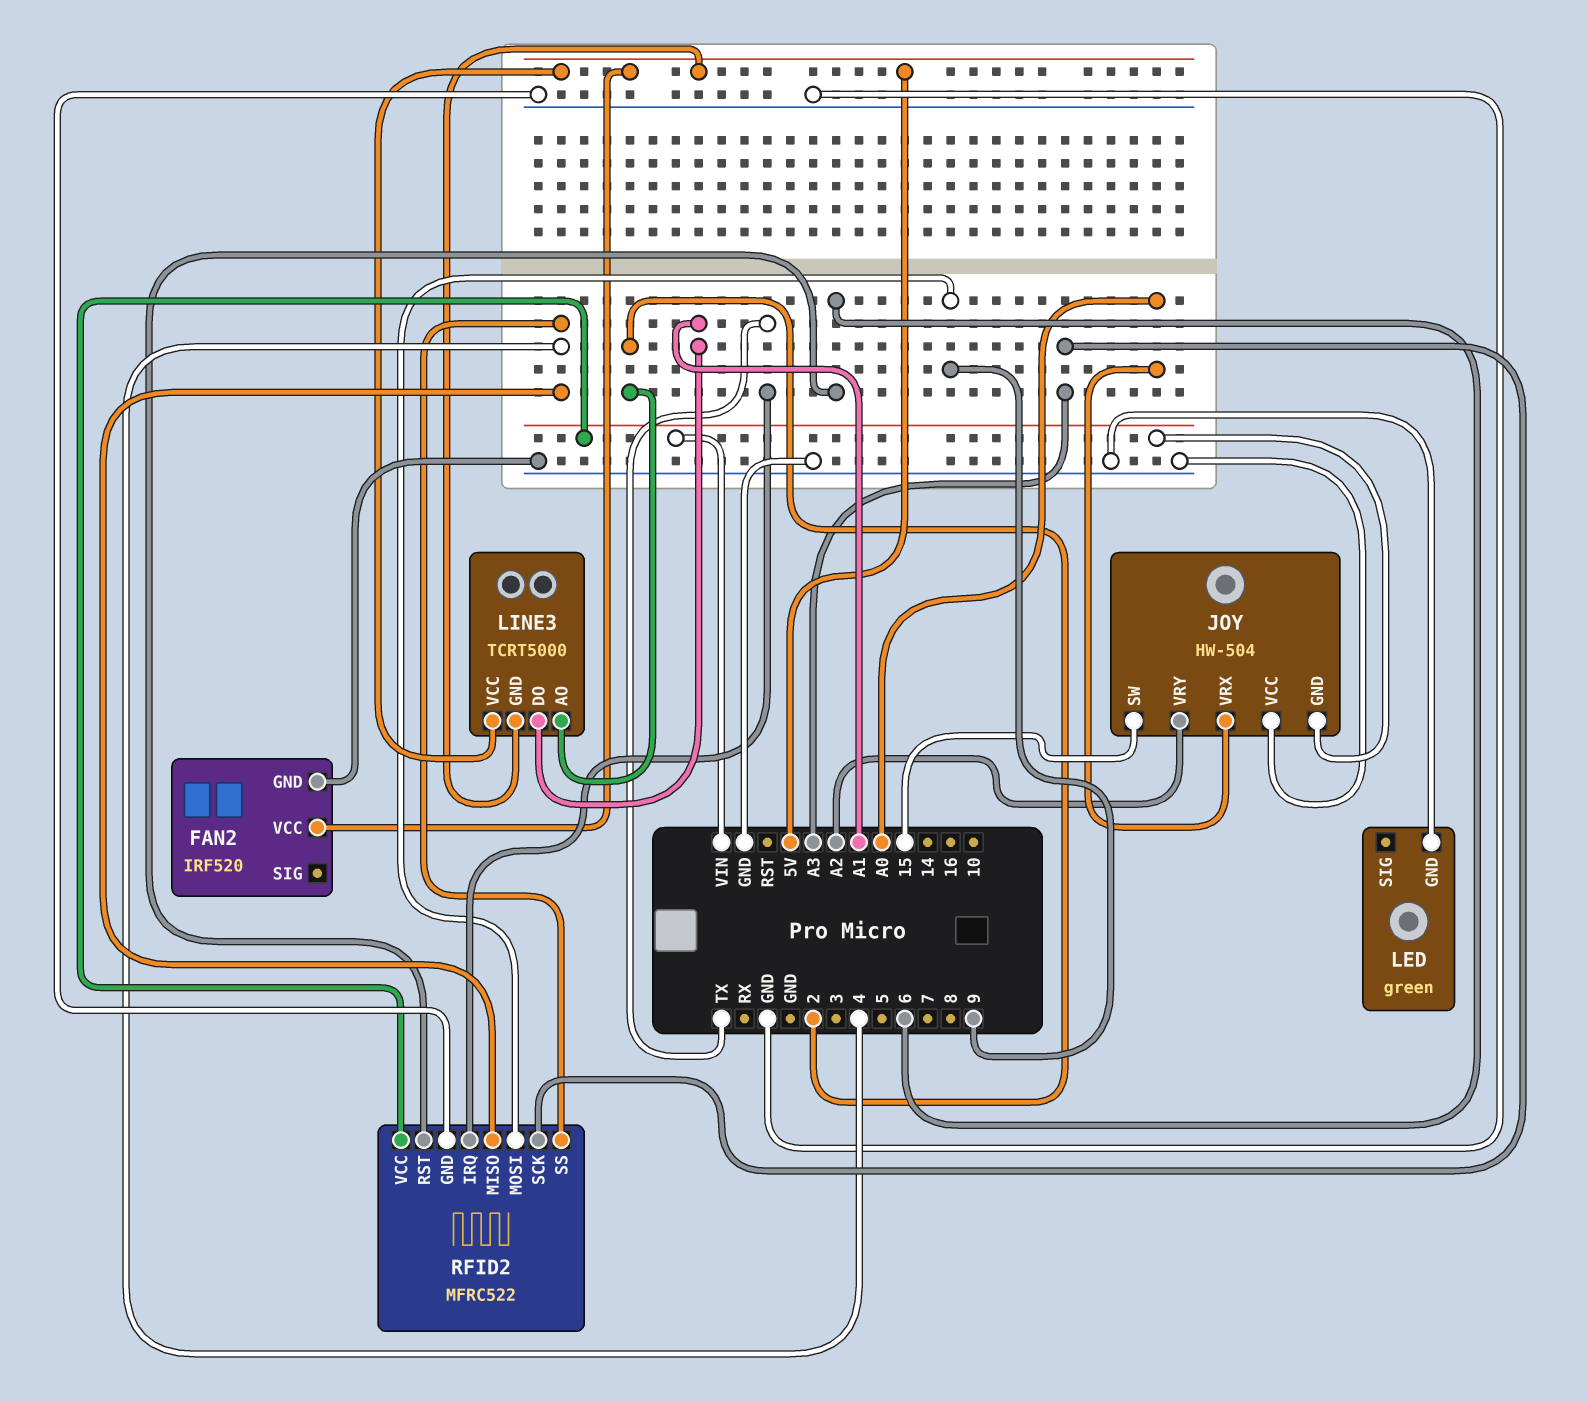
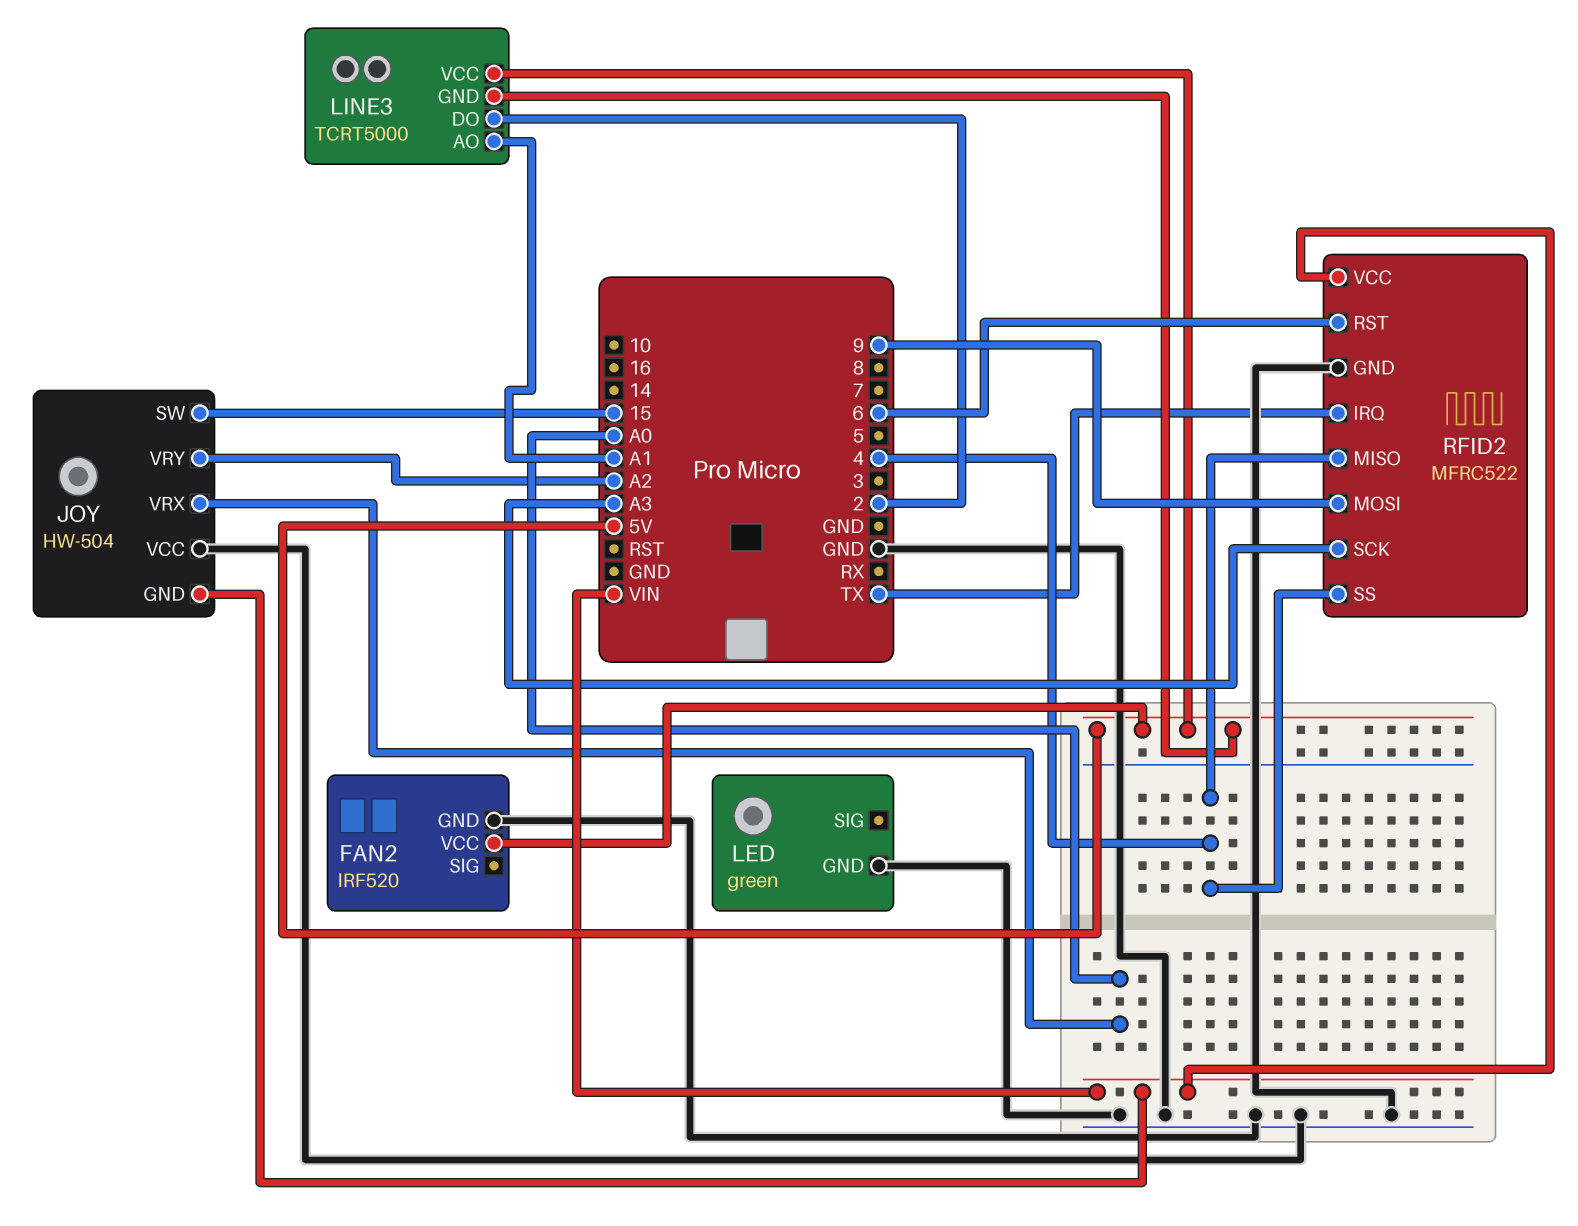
LINE3 pin AO: 2 -> A1
LINE3 pin DO: A1 -> 2

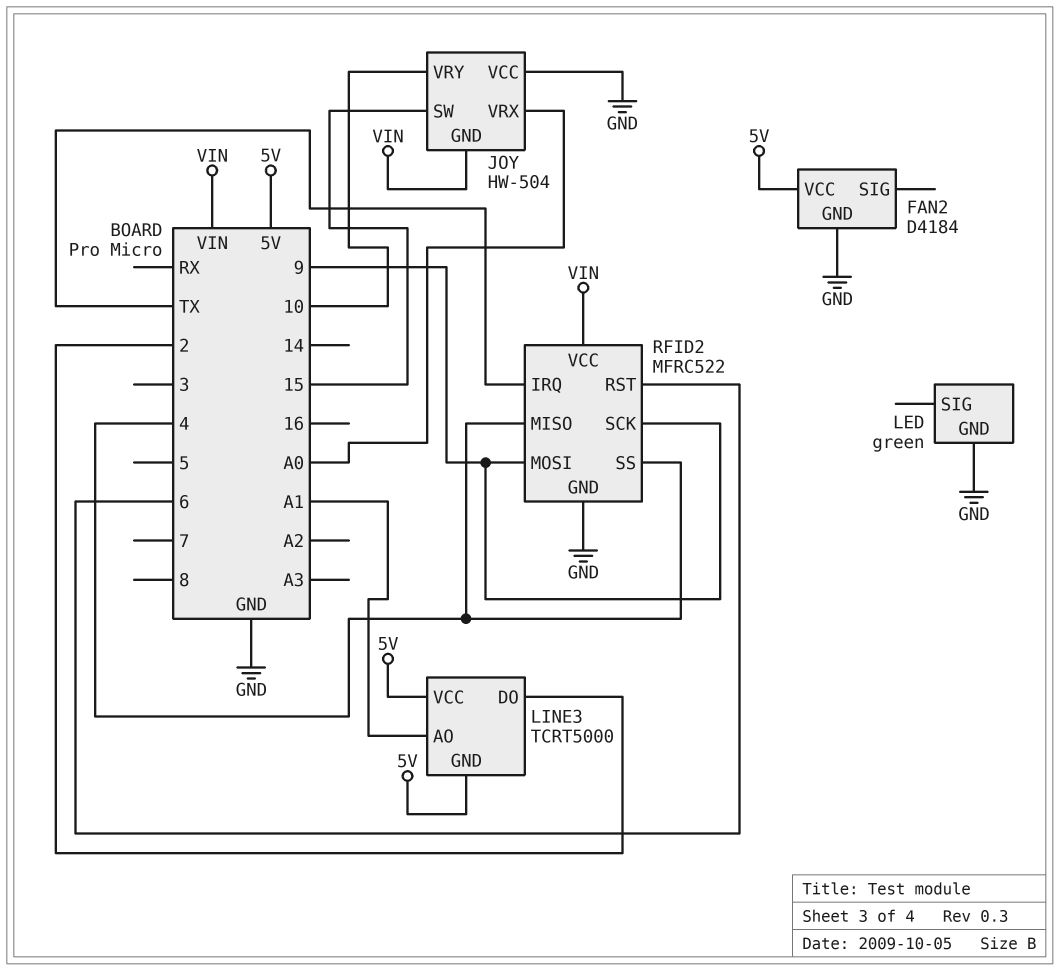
FAN2: IRF520 -> D4184
JOY pin VRY: A2 -> 10
RFID2 pin SCK: A3 -> 9

